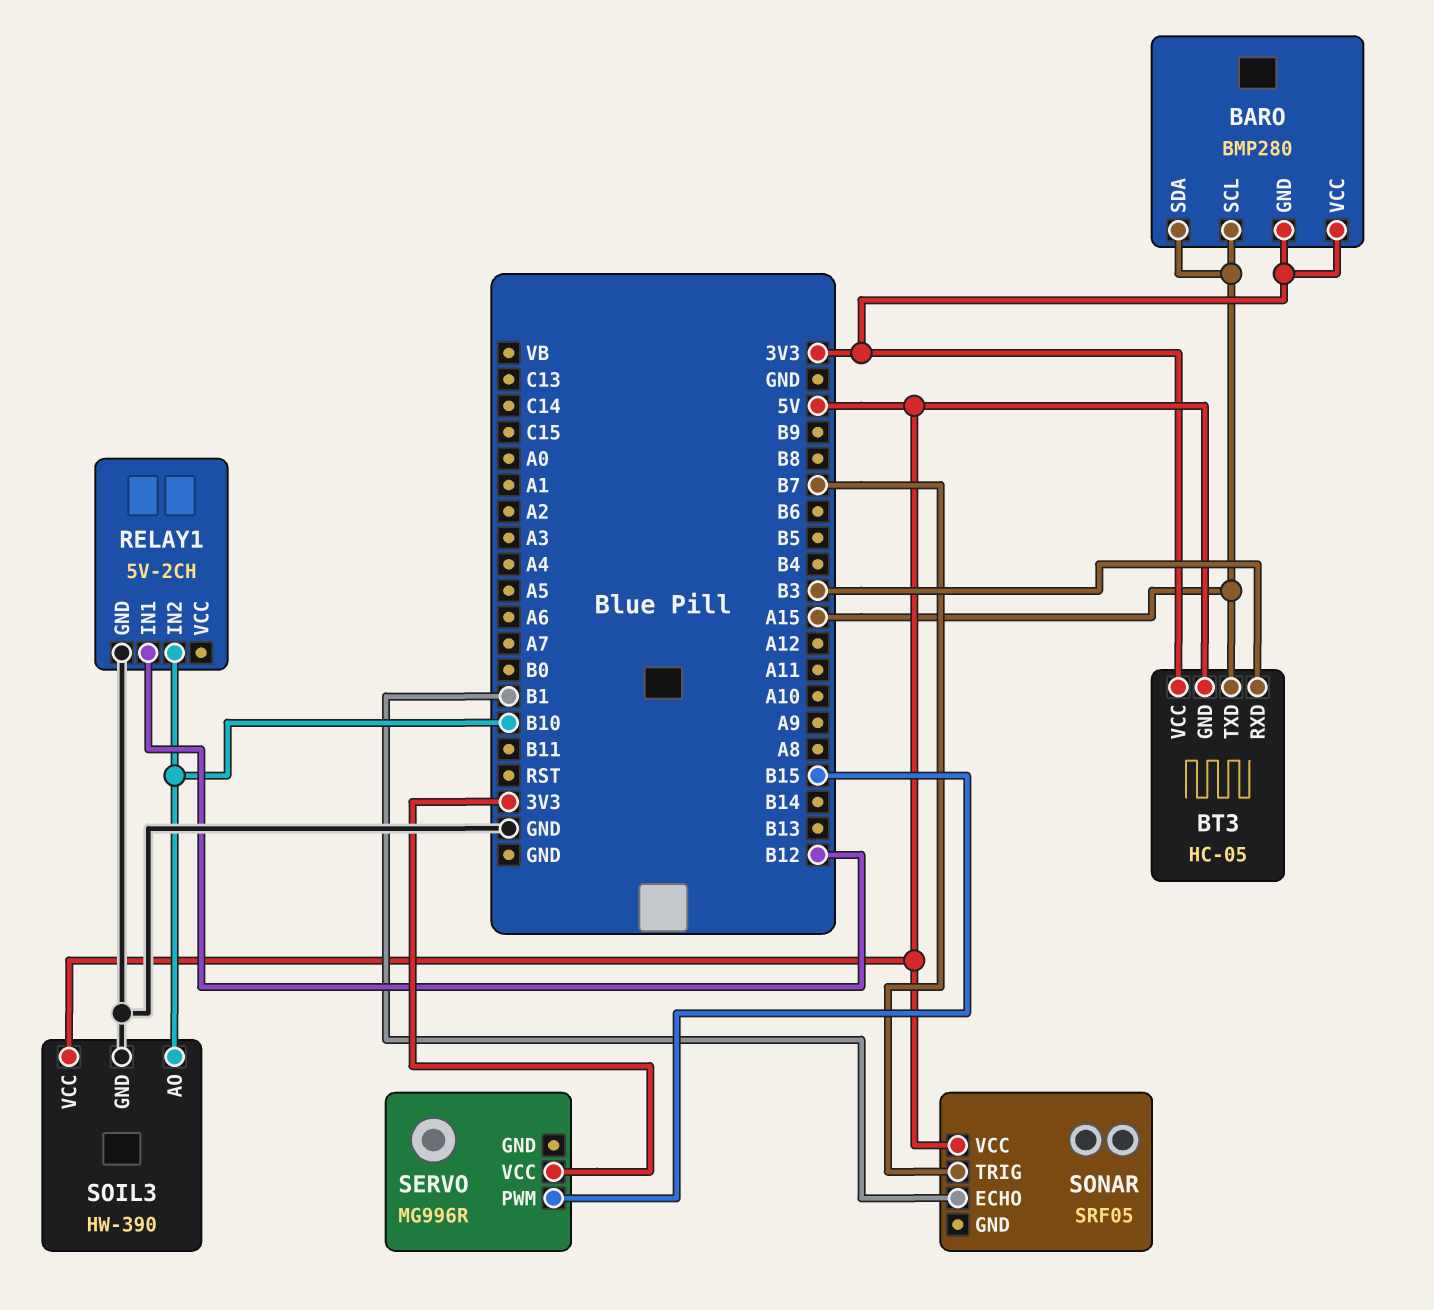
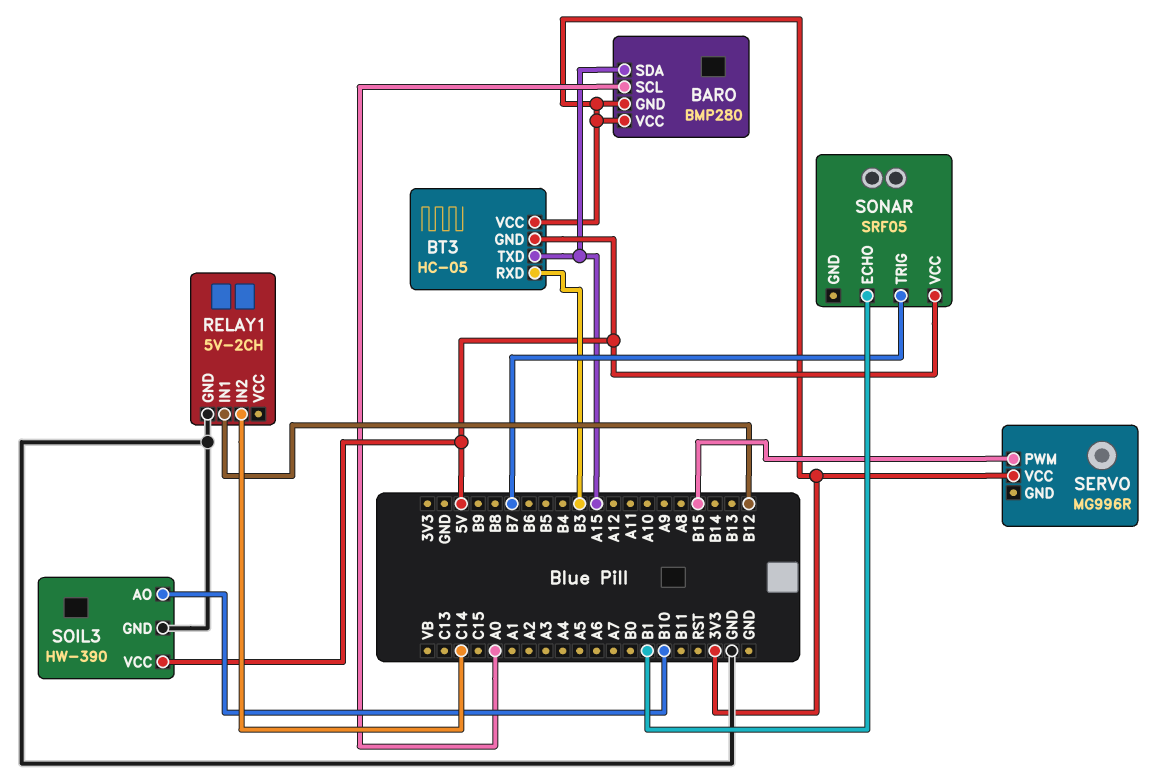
BARO pin SCL: A15 -> A0
RELAY1 pin IN2: B10 -> C14

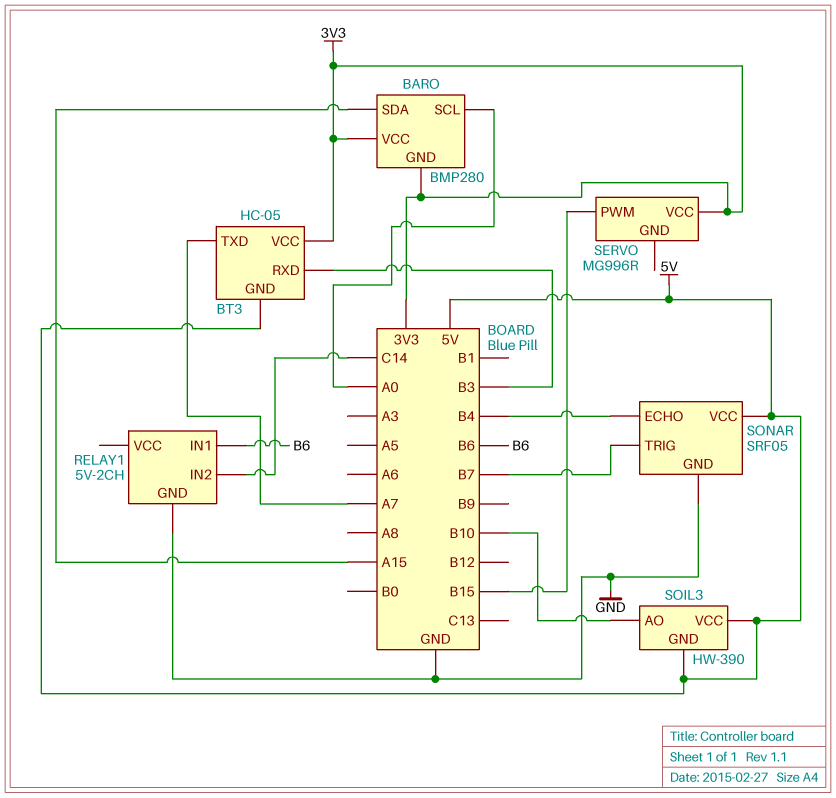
BT3 pin TXD: A15 -> A7
RELAY1 pin IN1: B12 -> B6
SOIL3 pin GND: GND -> 5V
SONAR pin ECHO: B1 -> B4
SONAR pin GND: none -> GND

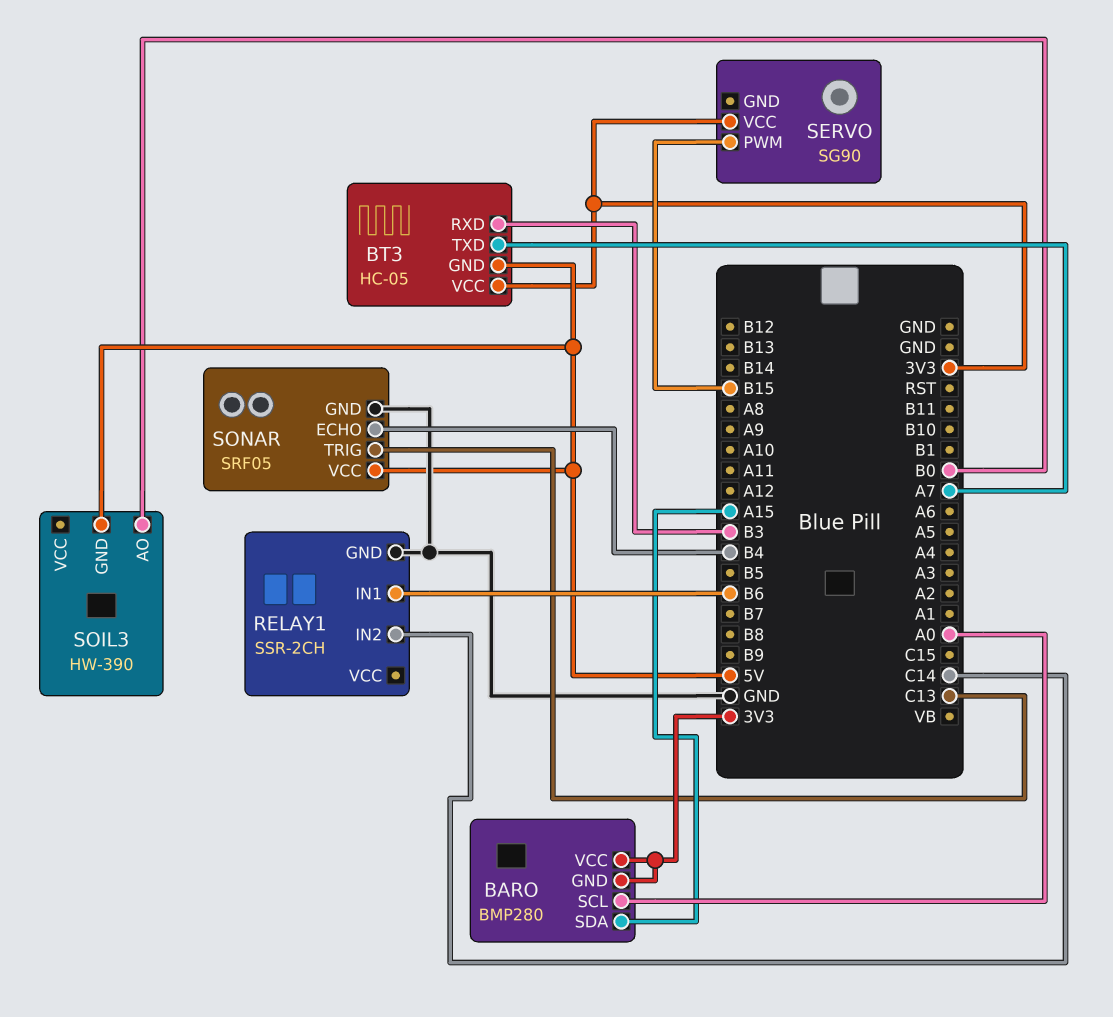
RELAY1: 5V-2CH -> SSR-2CH
SERVO: MG996R -> SG90
SOIL3 pin AO: B10 -> B0
SOIL3 pin VCC: 5V -> none
SONAR pin TRIG: B7 -> C13

